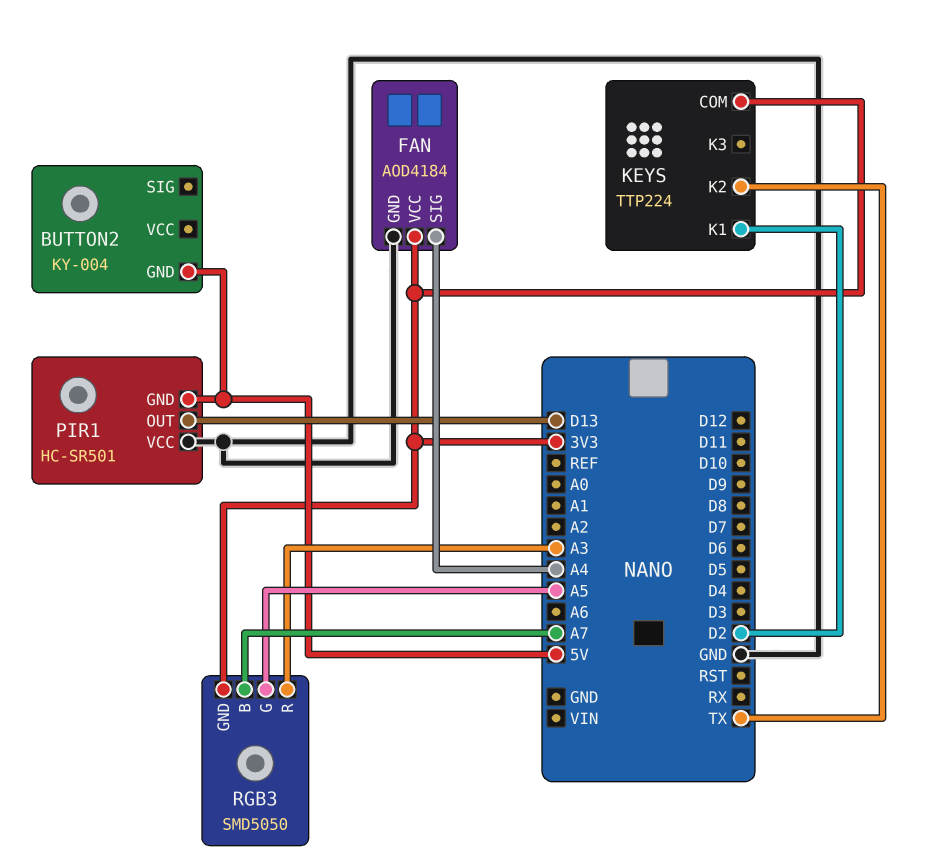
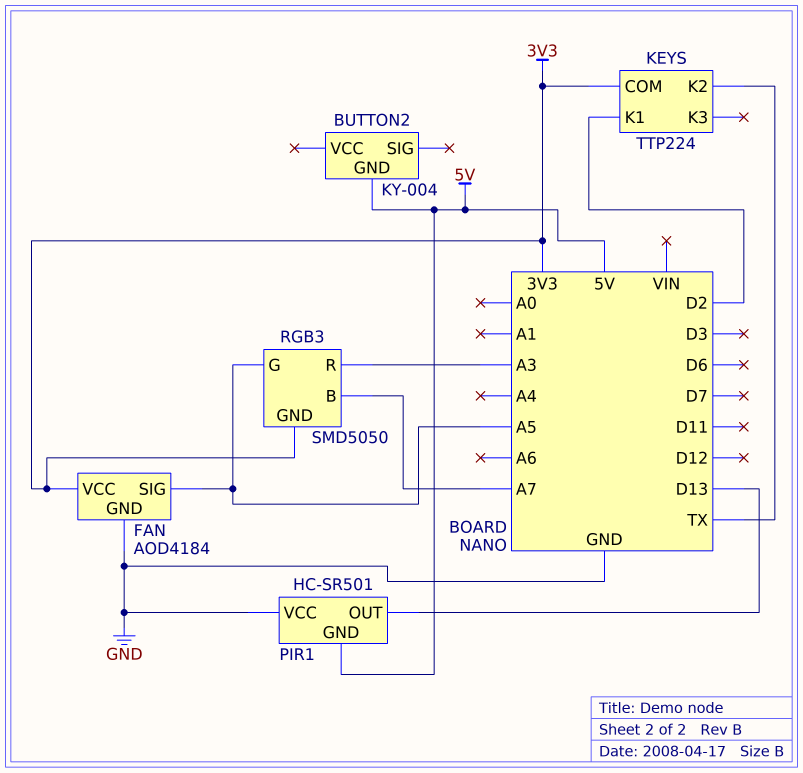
FAN pin SIG: A4 -> A5

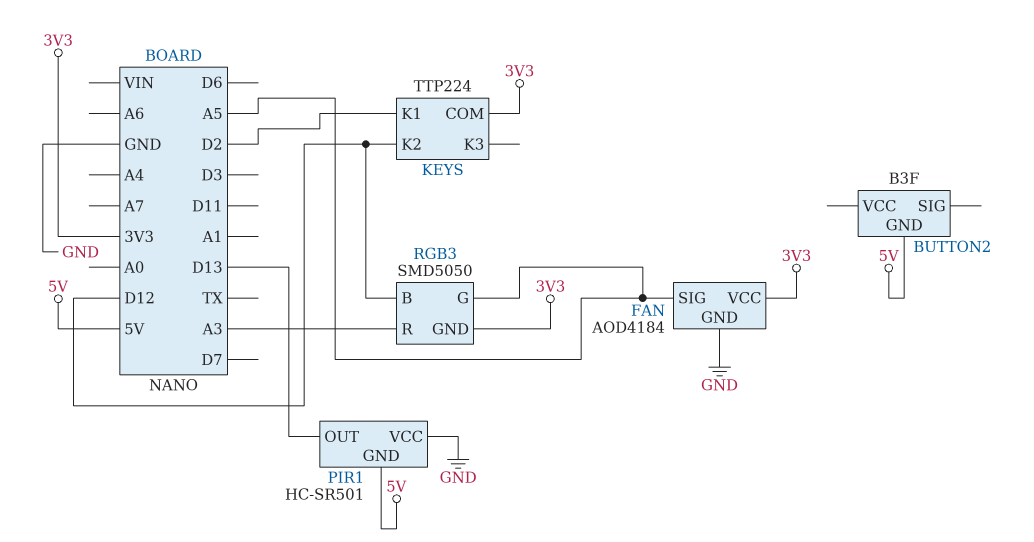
BUTTON2: KY-004 -> B3F
KEYS pin K2: TX -> D12
RGB3 pin B: A7 -> D12

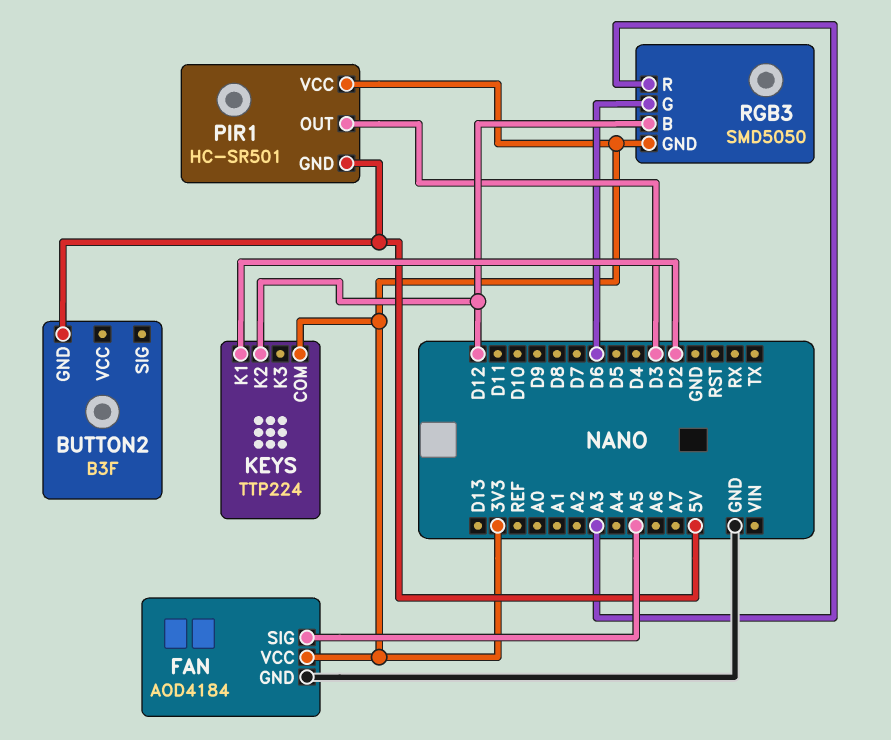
PIR1 pin OUT: D13 -> D3
PIR1 pin VCC: GND -> 3V3
RGB3 pin G: A5 -> D6

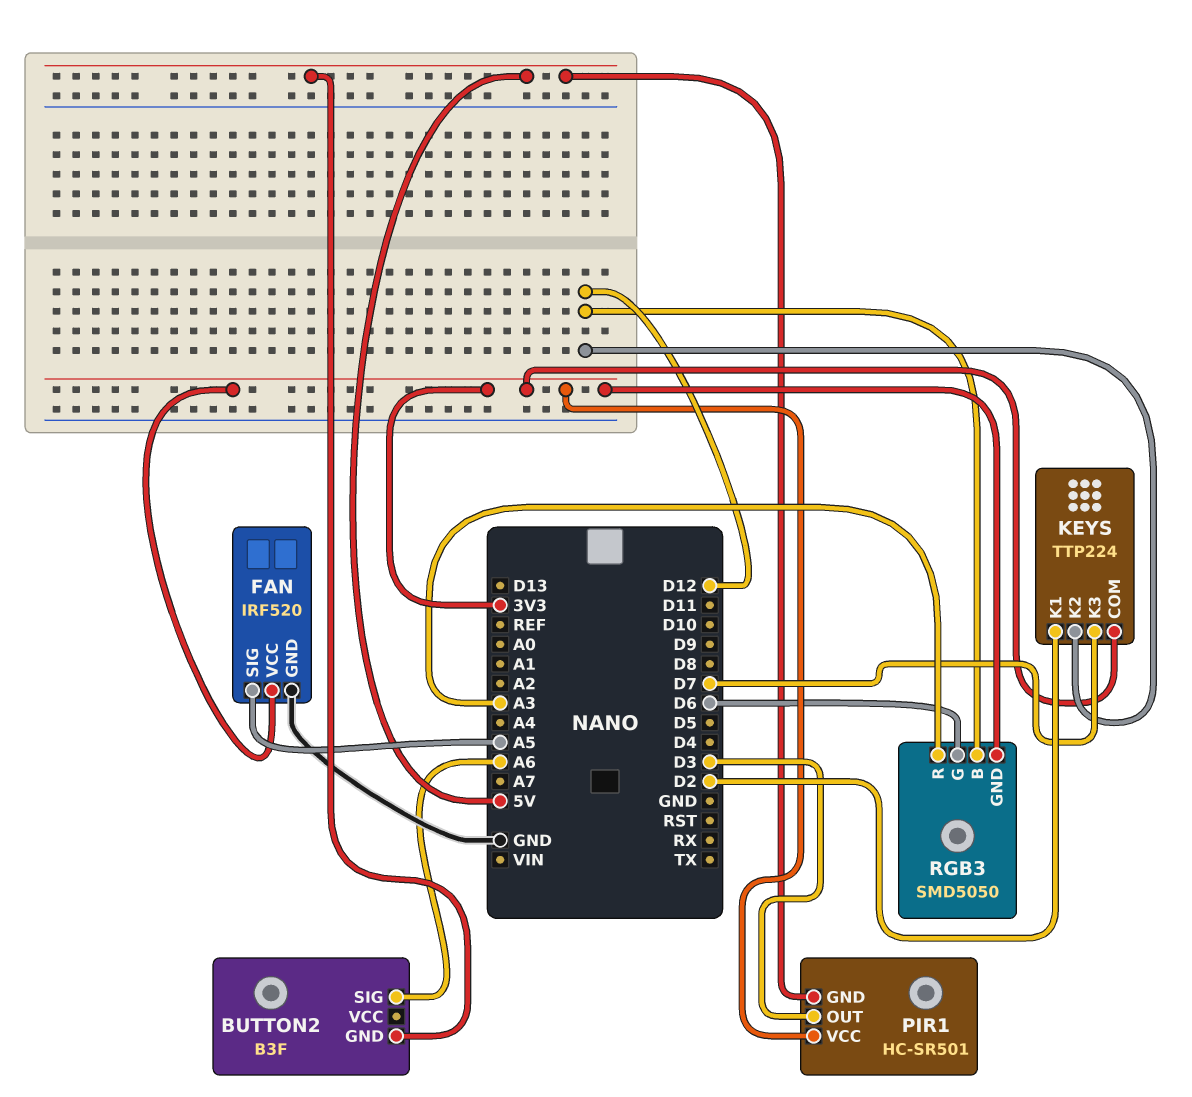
BUTTON2 pin SIG: none -> A6
FAN: AOD4184 -> IRF520
KEYS pin K3: none -> D7

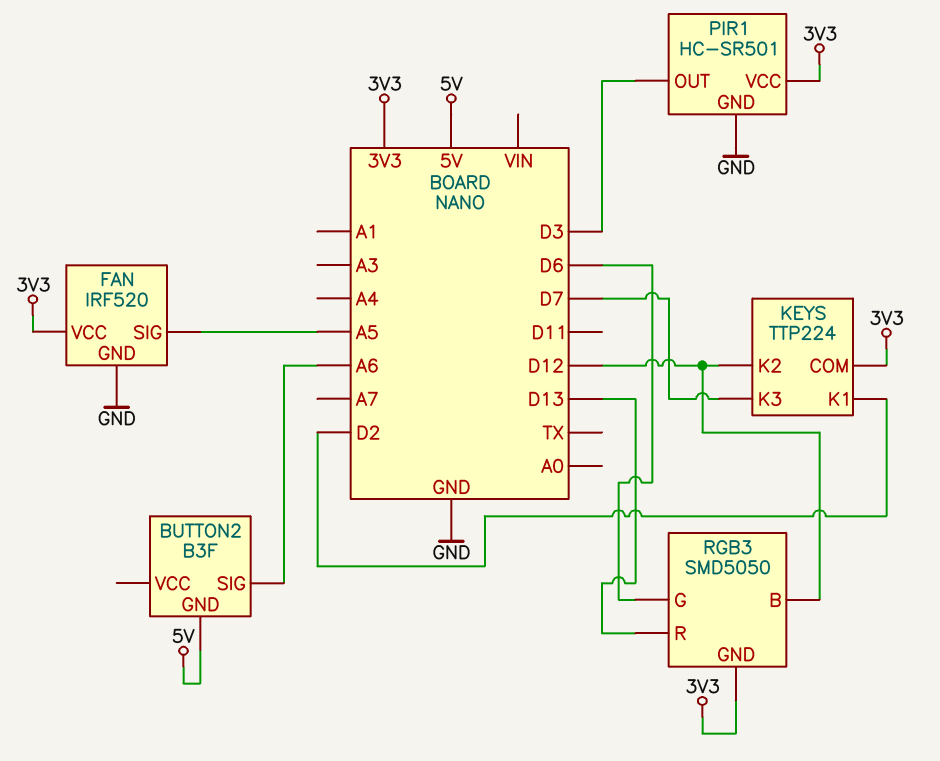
PIR1 pin GND: 5V -> GND
RGB3 pin R: A3 -> D13

